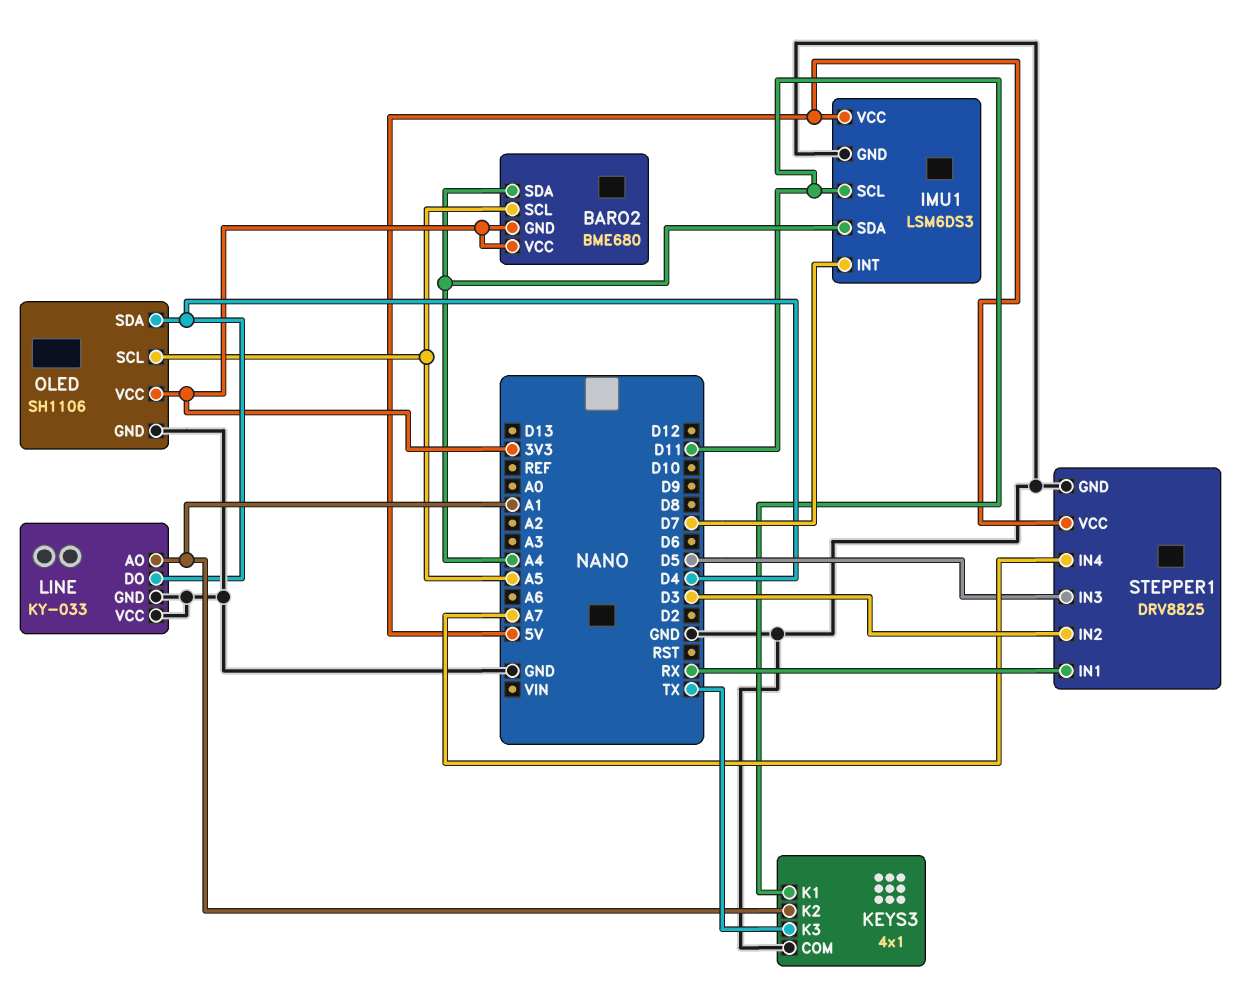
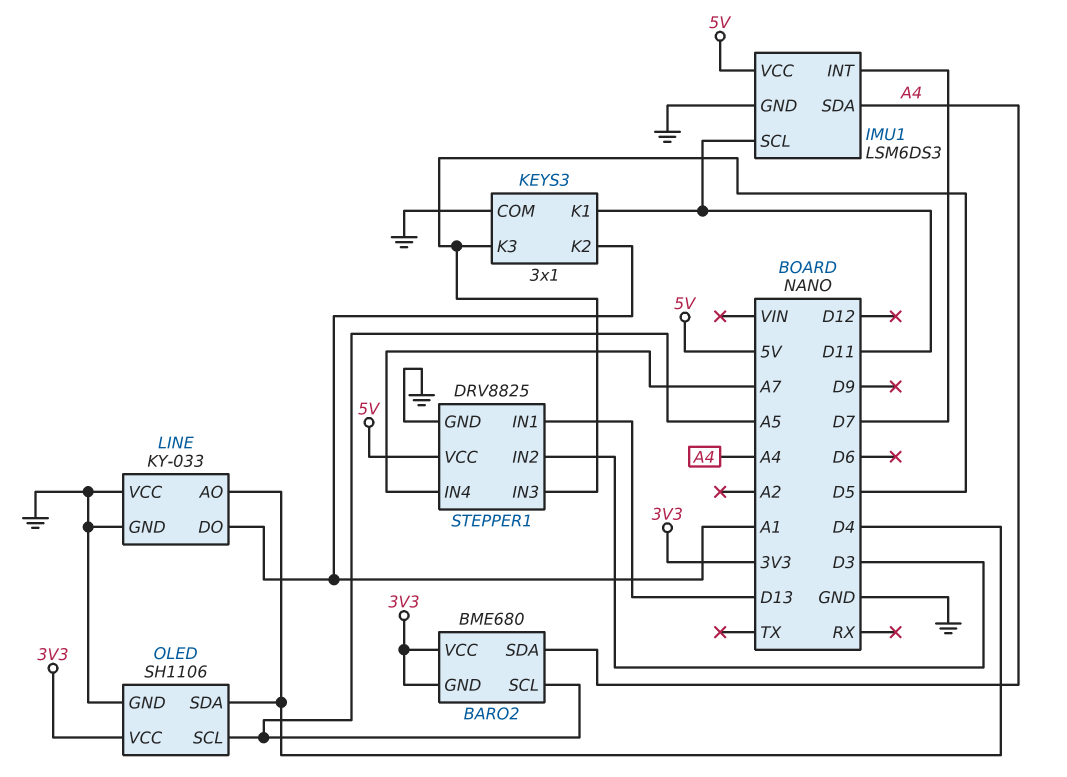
KEYS3: 4x1 -> 3x1
KEYS3 pin K3: TX -> D5
LINE pin AO: A1 -> D4
LINE pin DO: D4 -> A1
STEPPER1 pin IN1: RX -> D13

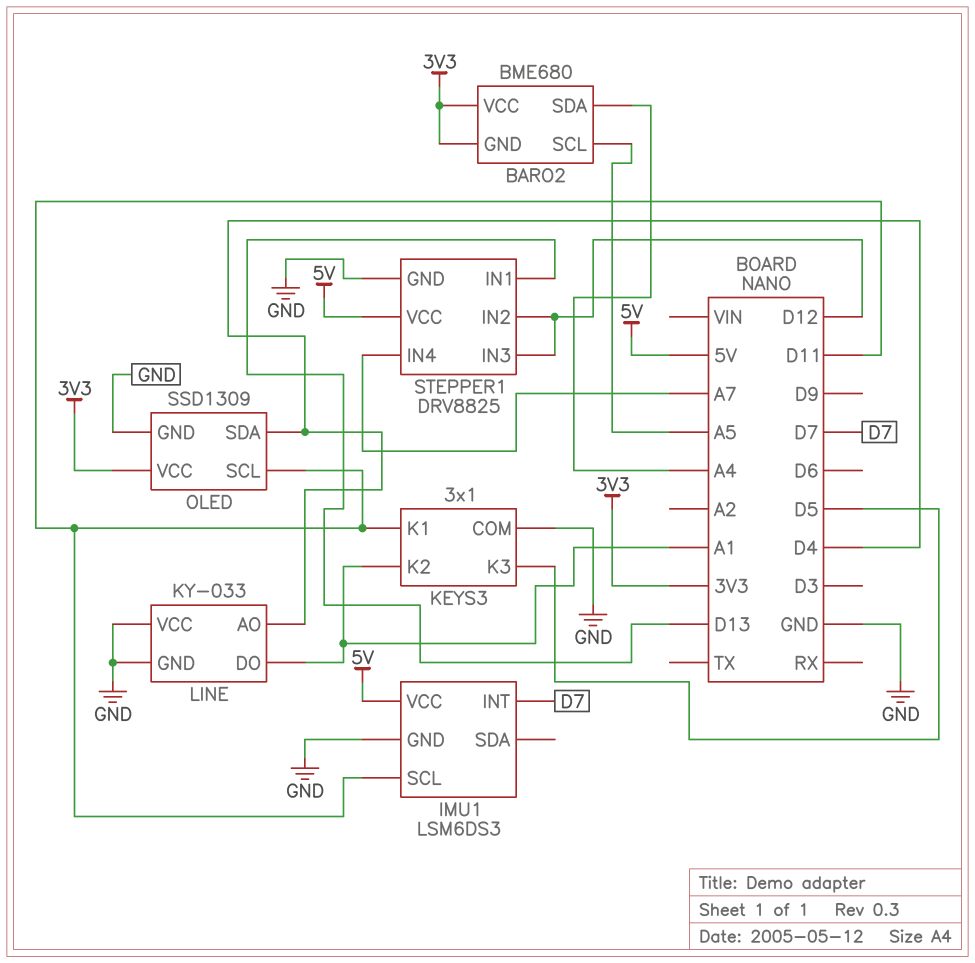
IMU1 pin SDA: A4 -> none
OLED: SH1106 -> SSD1309
OLED pin SCL: A5 -> D11
STEPPER1 pin IN2: D3 -> D12
STEPPER1 pin IN3: D5 -> D12

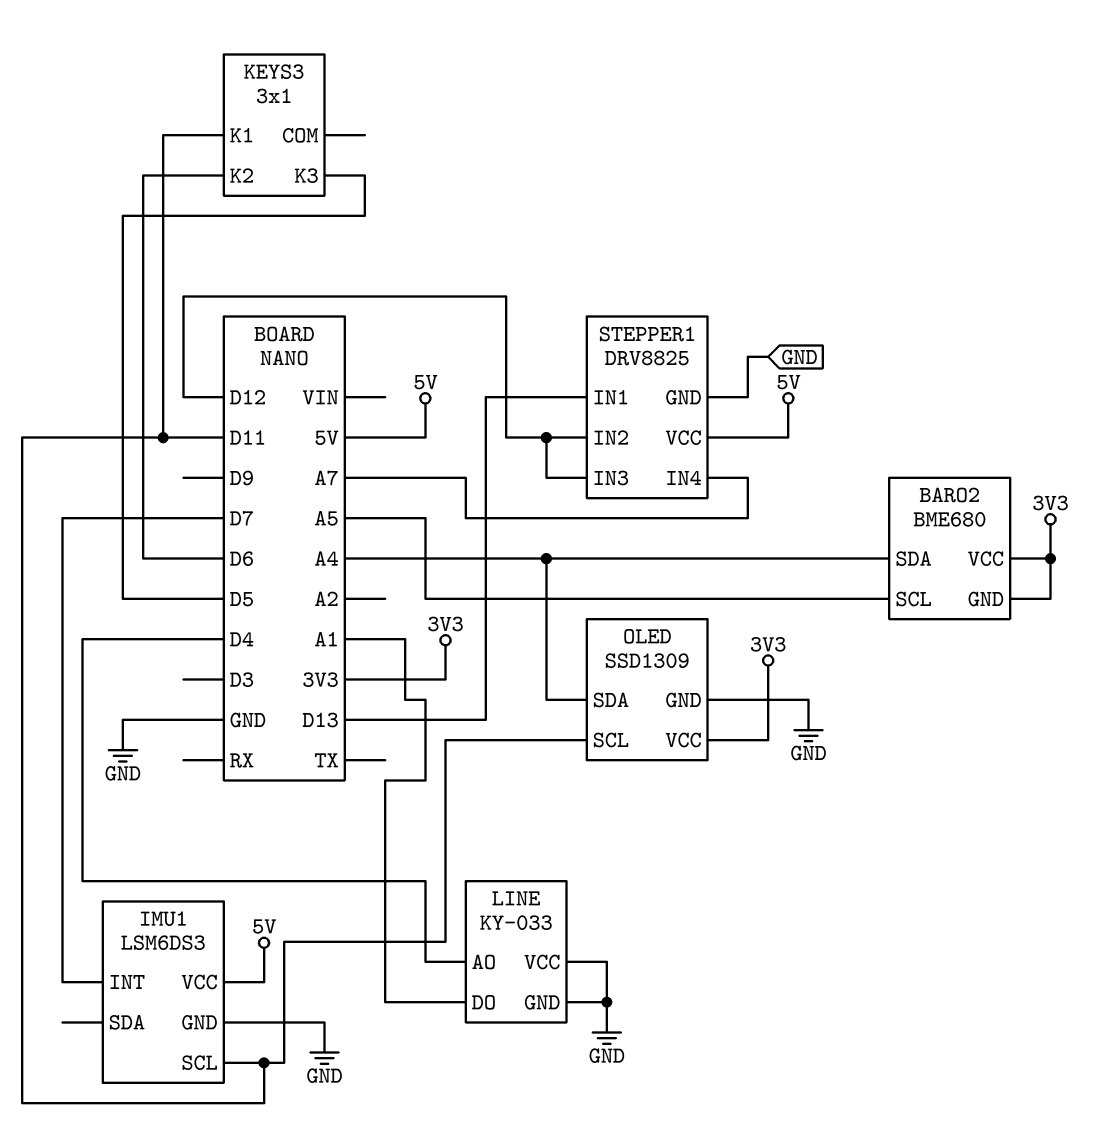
KEYS3 pin COM: GND -> none
KEYS3 pin K2: A1 -> D6
OLED pin SDA: D4 -> A4

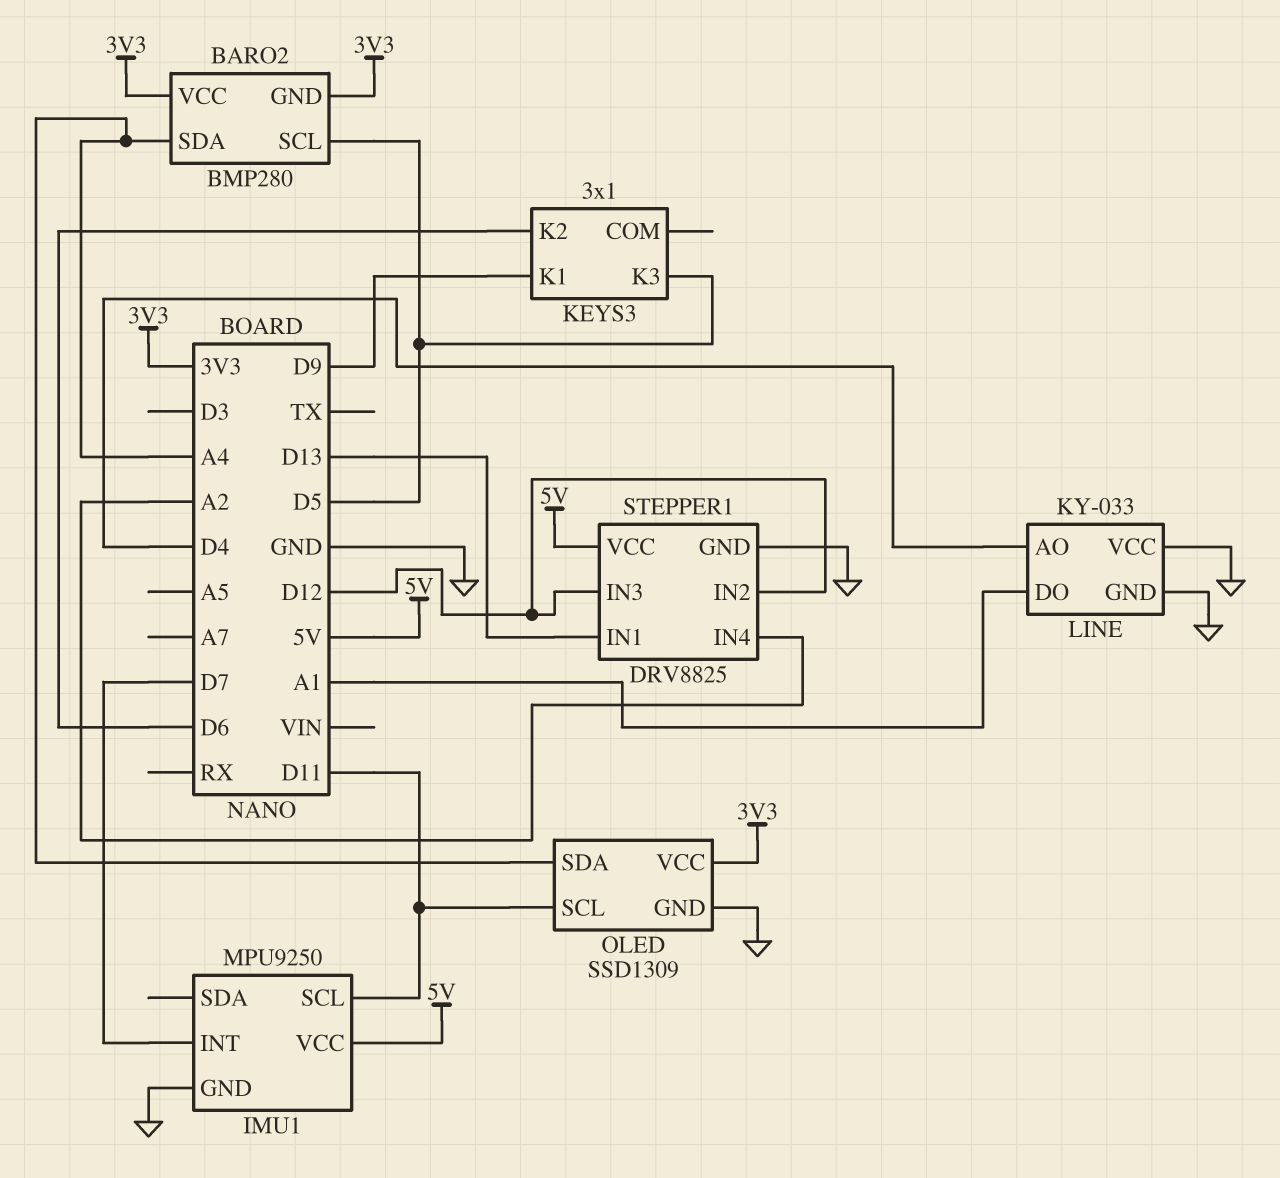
BARO2: BME680 -> BMP280
BARO2 pin SCL: A5 -> D5
IMU1: LSM6DS3 -> MPU9250
KEYS3 pin K1: D11 -> D9
STEPPER1 pin IN4: A7 -> A2

